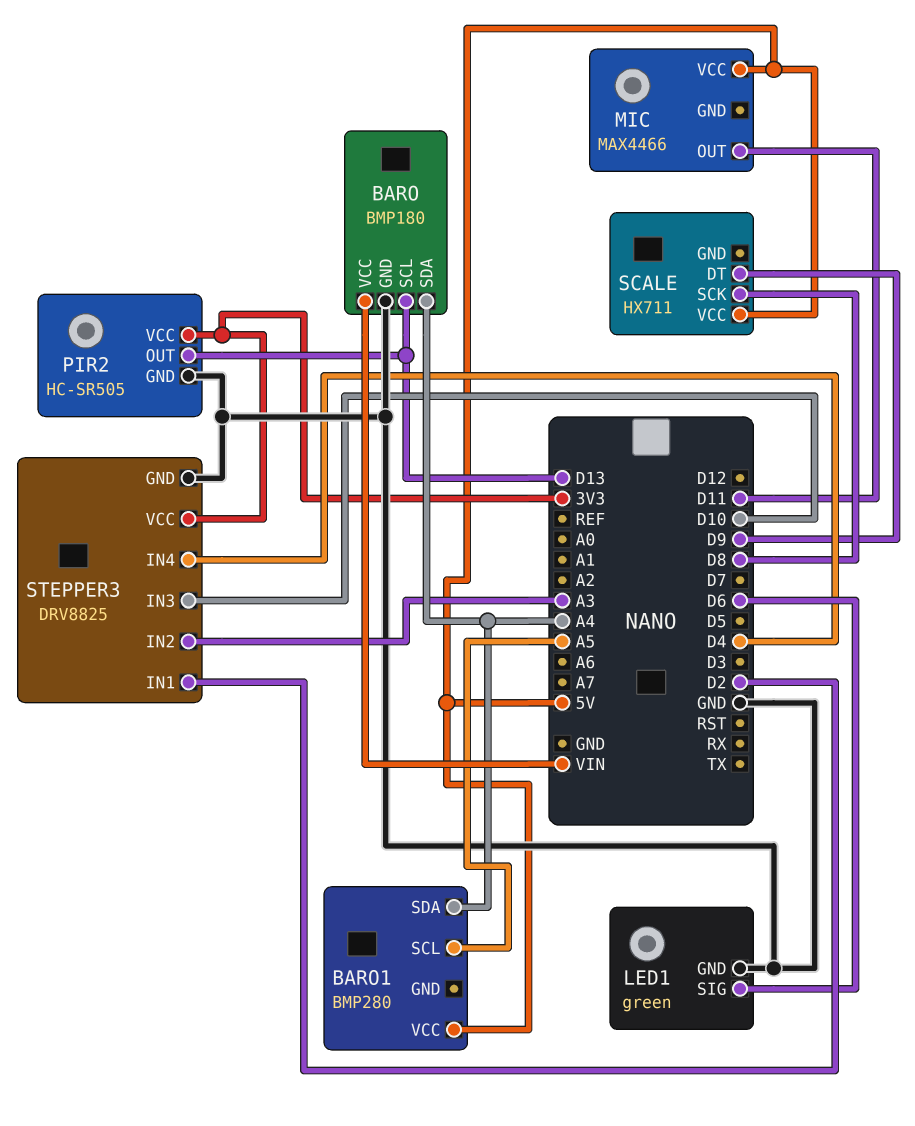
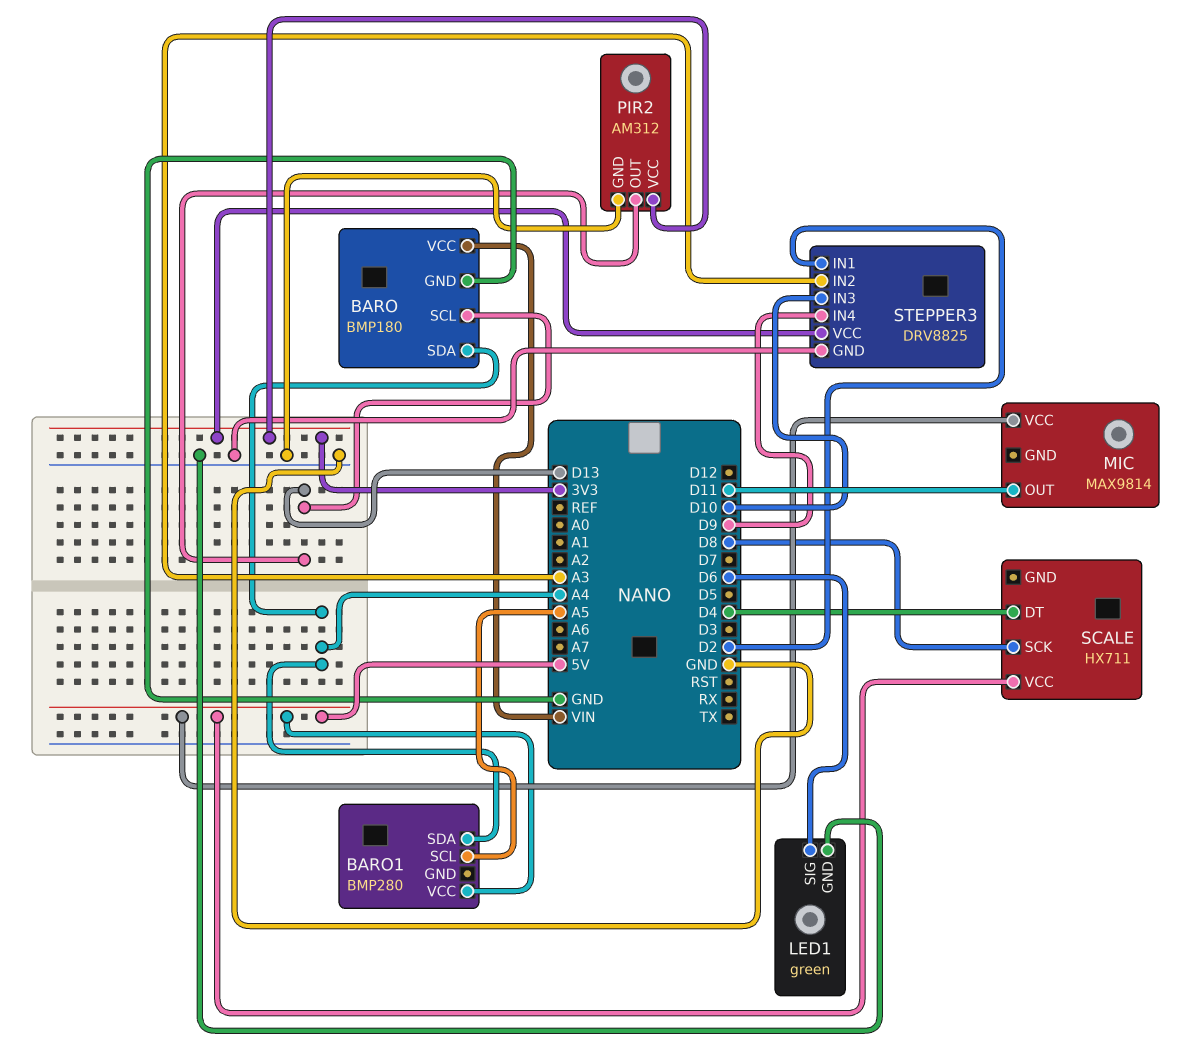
MIC: MAX4466 -> MAX9814
PIR2: HC-SR505 -> AM312
SCALE pin DT: D9 -> D4
STEPPER3 pin IN4: D4 -> D9

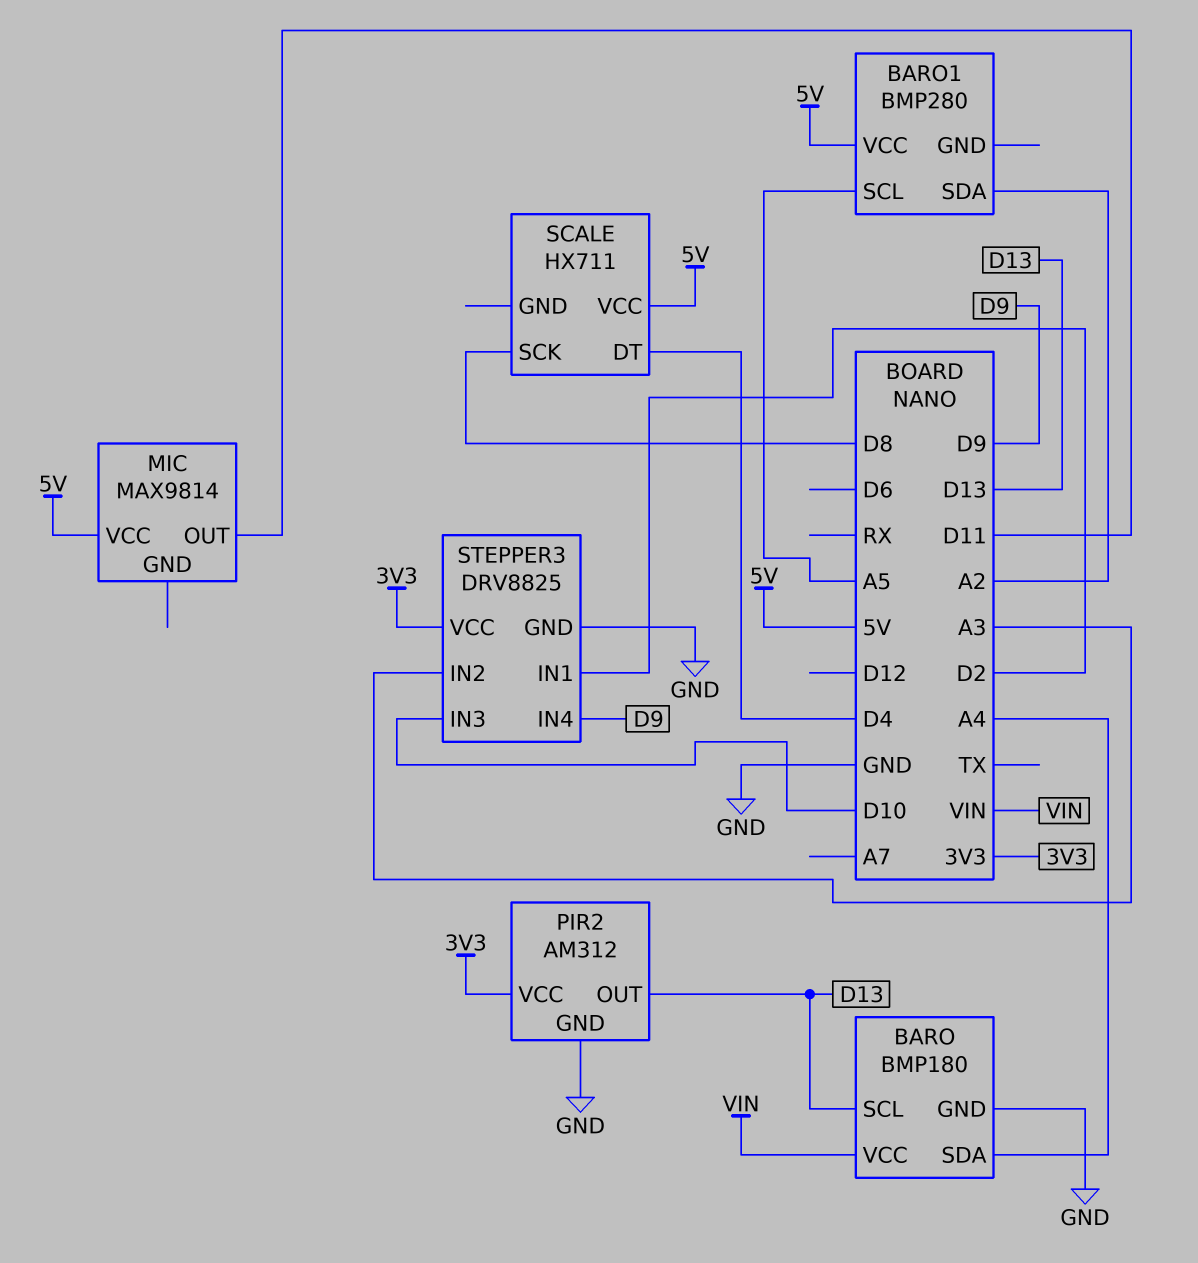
BARO1 pin SDA: A4 -> A2
LED1: green -> none
LED1 pin GND: GND -> none
LED1 pin SIG: D6 -> none

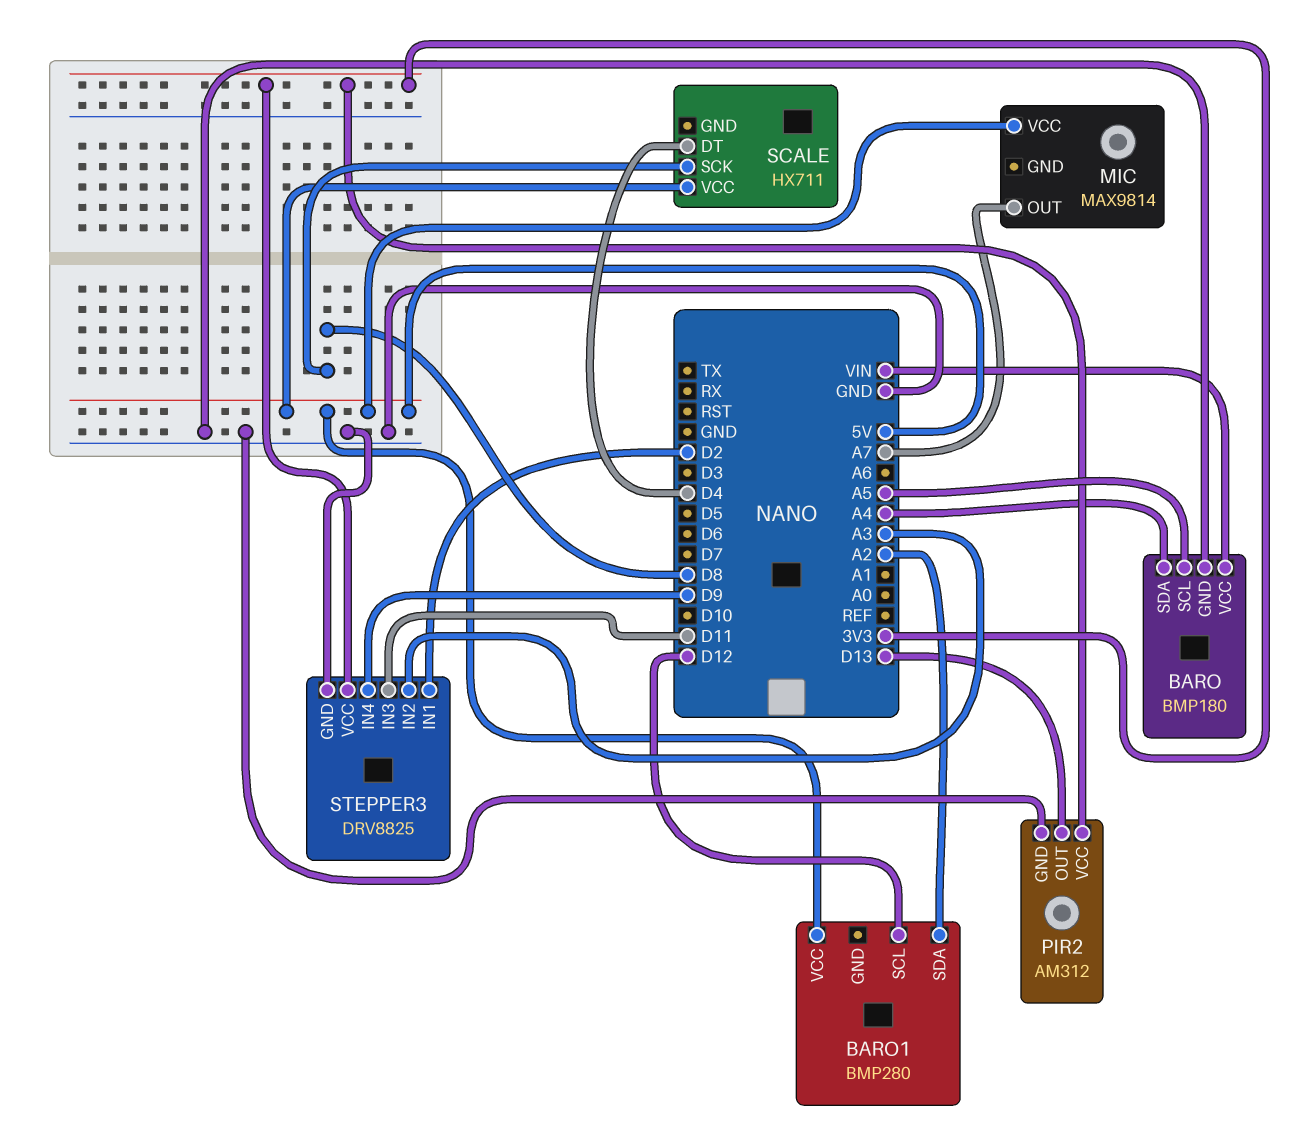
BARO pin SCL: D13 -> A5
BARO1 pin SCL: A5 -> D12
MIC pin OUT: D11 -> A7
STEPPER3 pin IN3: D10 -> D11

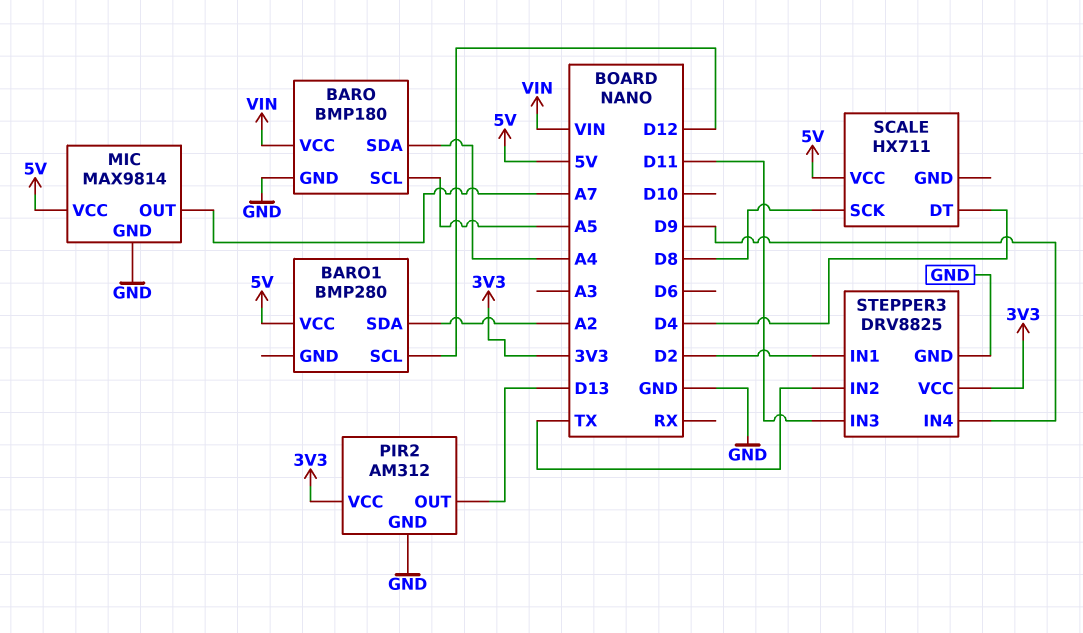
MIC pin GND: none -> GND
STEPPER3 pin IN2: A3 -> TX

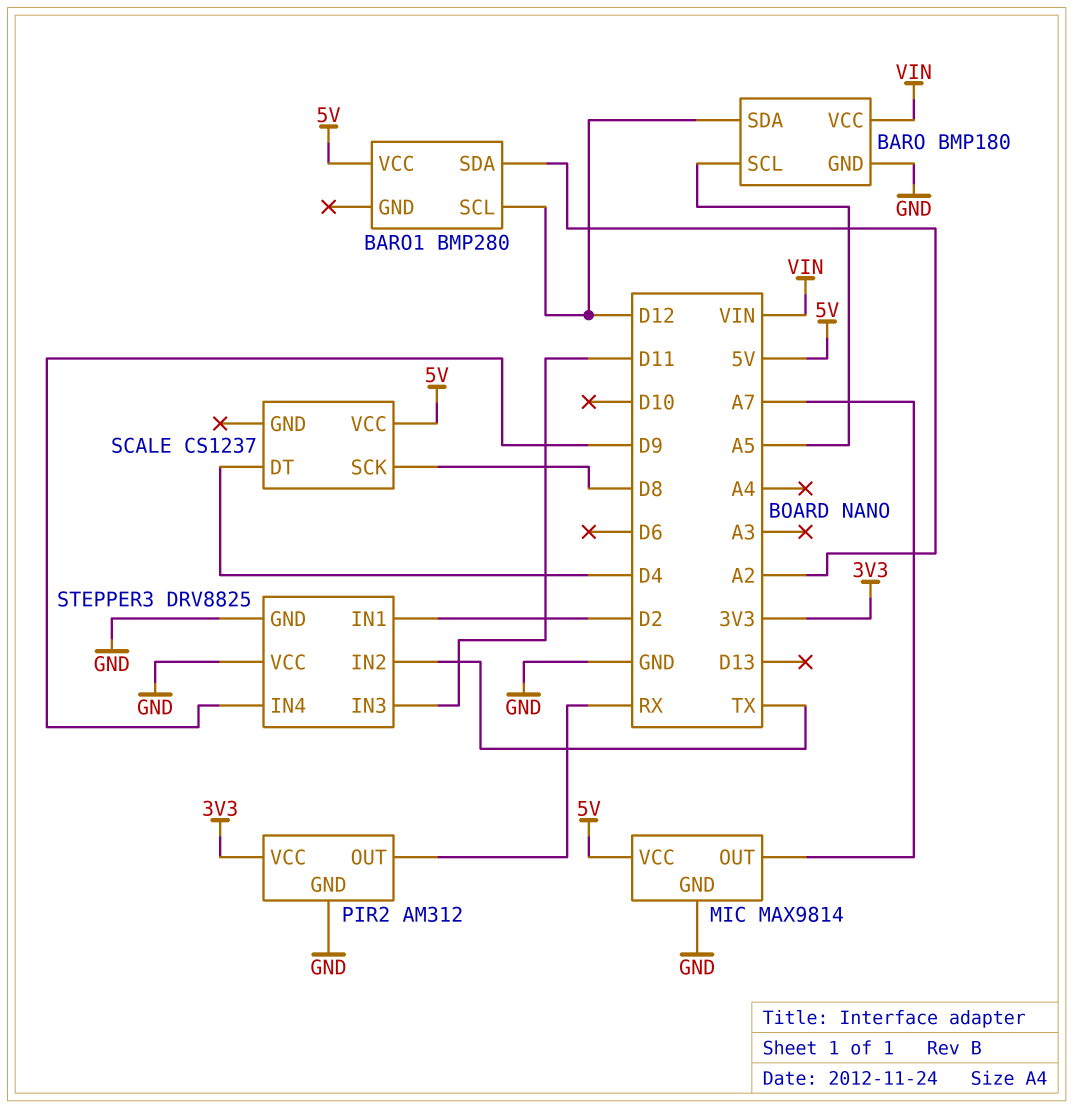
BARO pin SDA: A4 -> D12
PIR2 pin OUT: D13 -> RX
SCALE: HX711 -> CS1237
STEPPER3 pin VCC: 3V3 -> GND

